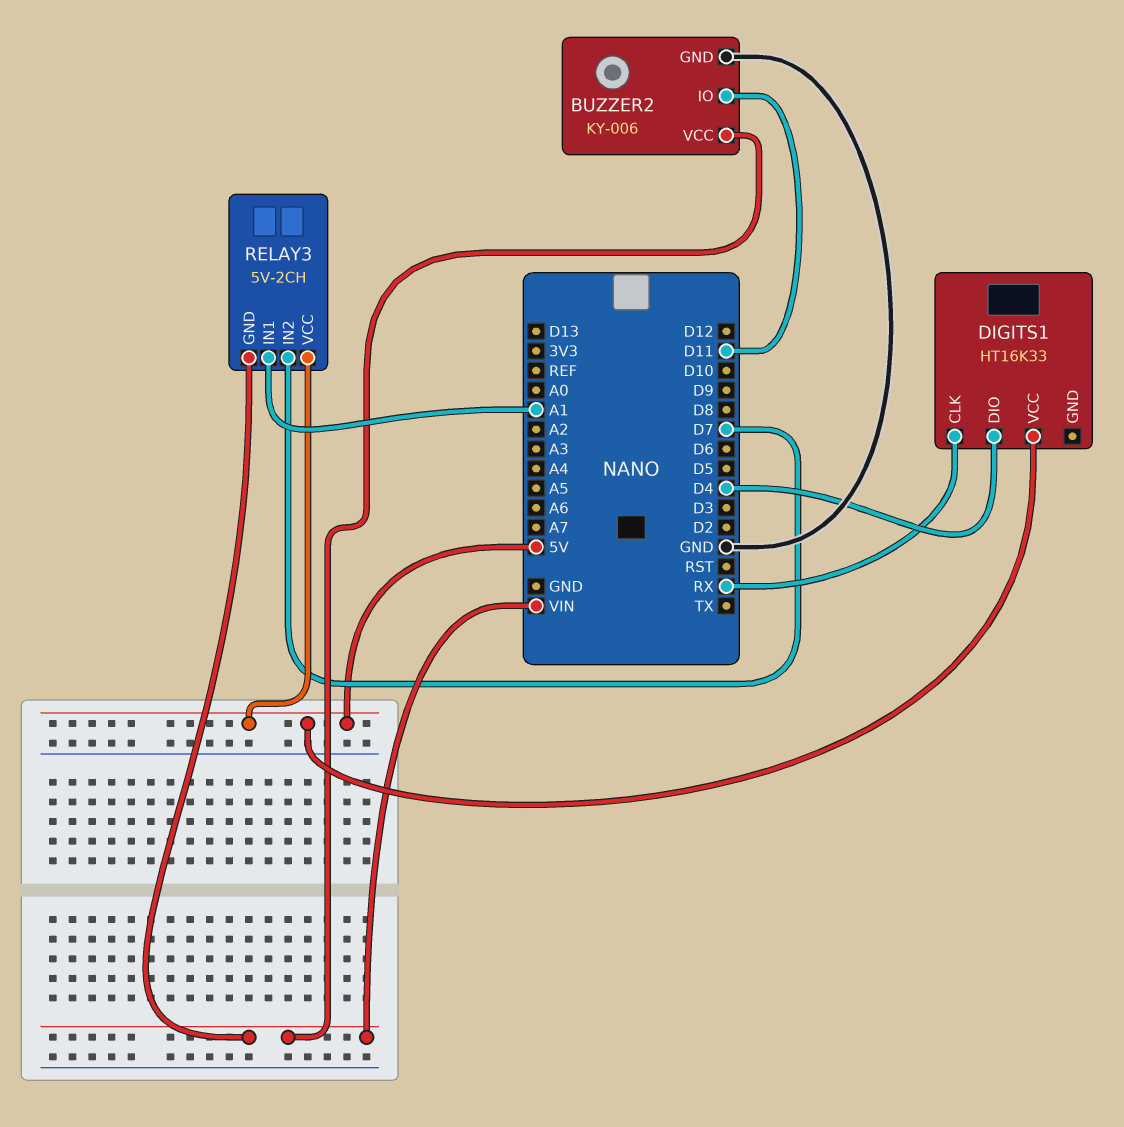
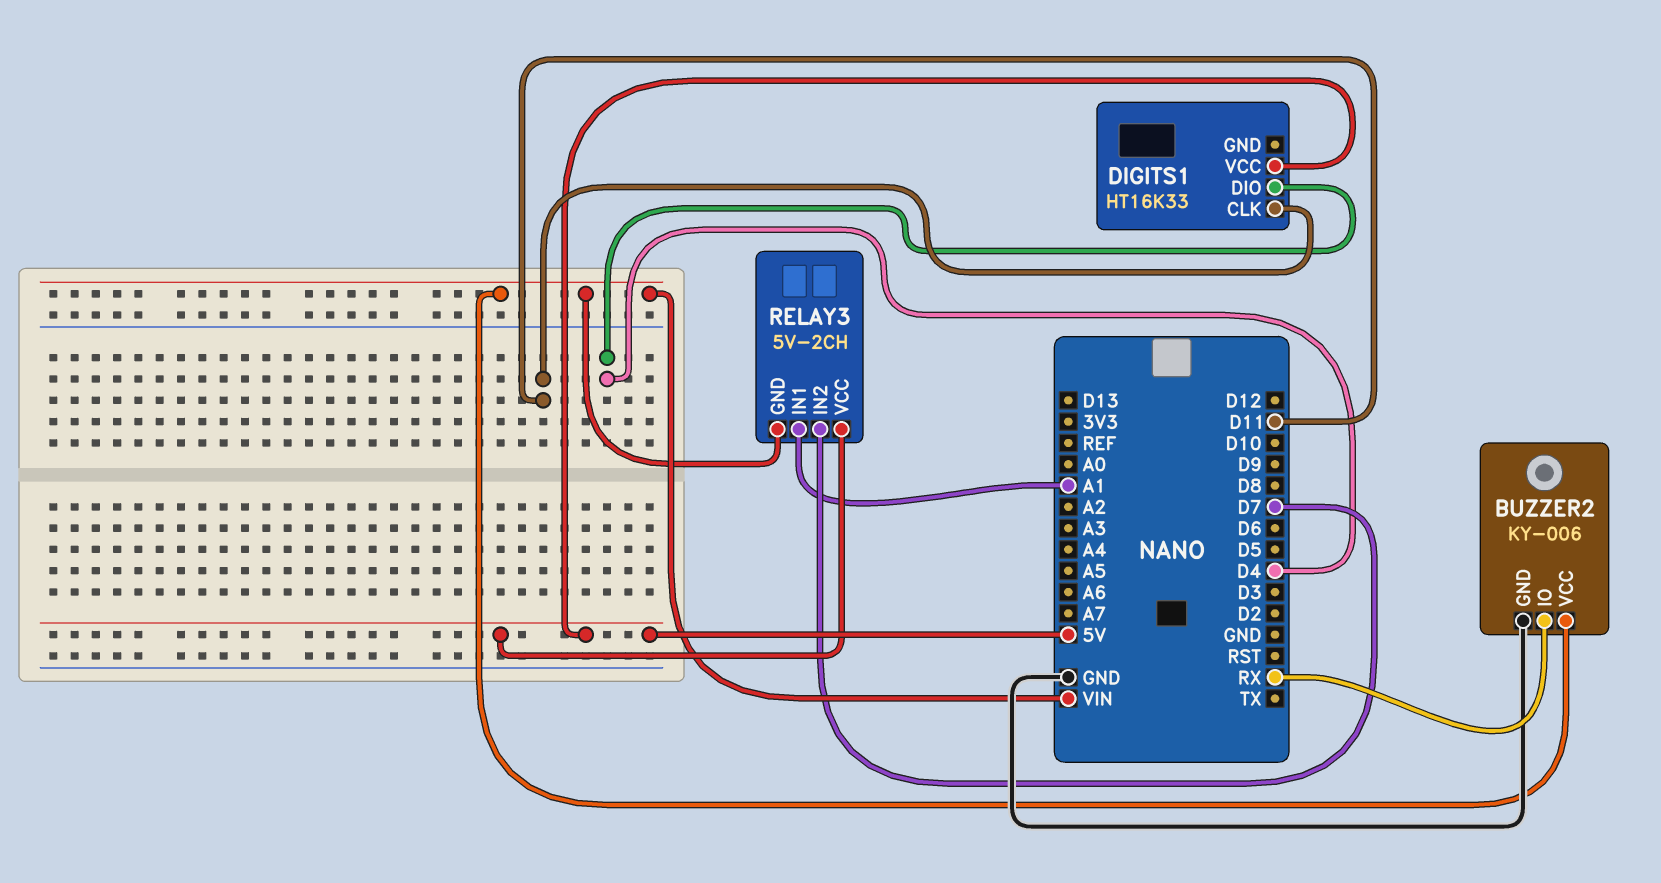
BUZZER2 pin IO: D11 -> RX
DIGITS1 pin CLK: RX -> D11

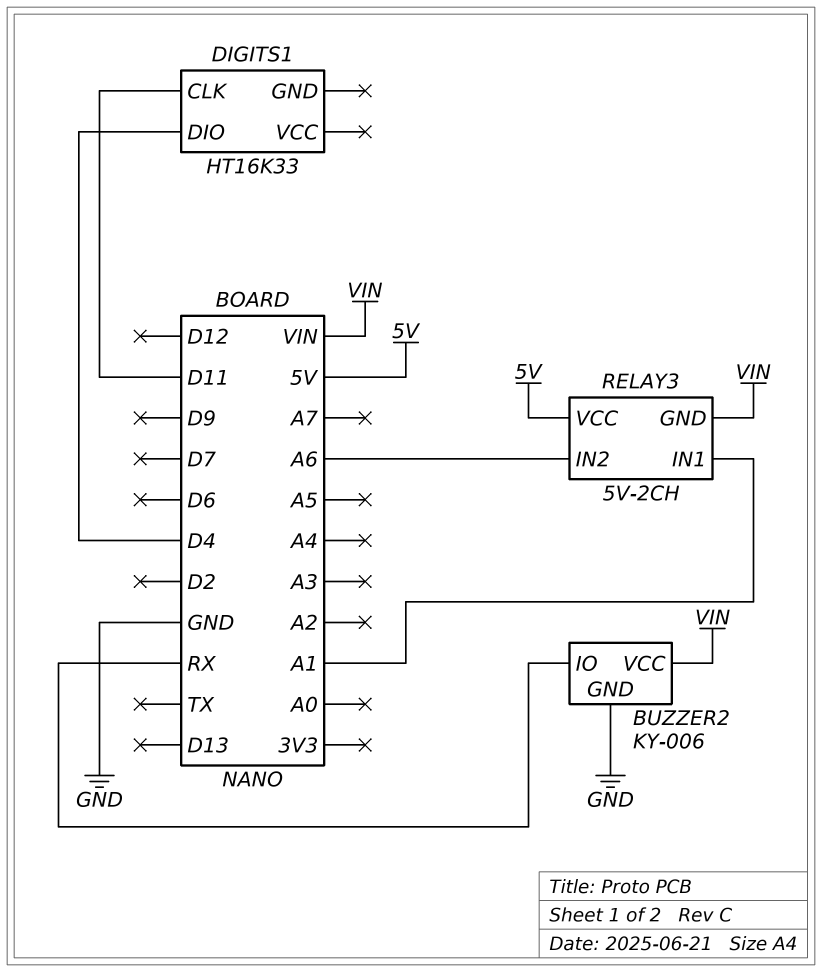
DIGITS1 pin VCC: 5V -> none
RELAY3 pin IN2: D7 -> A6

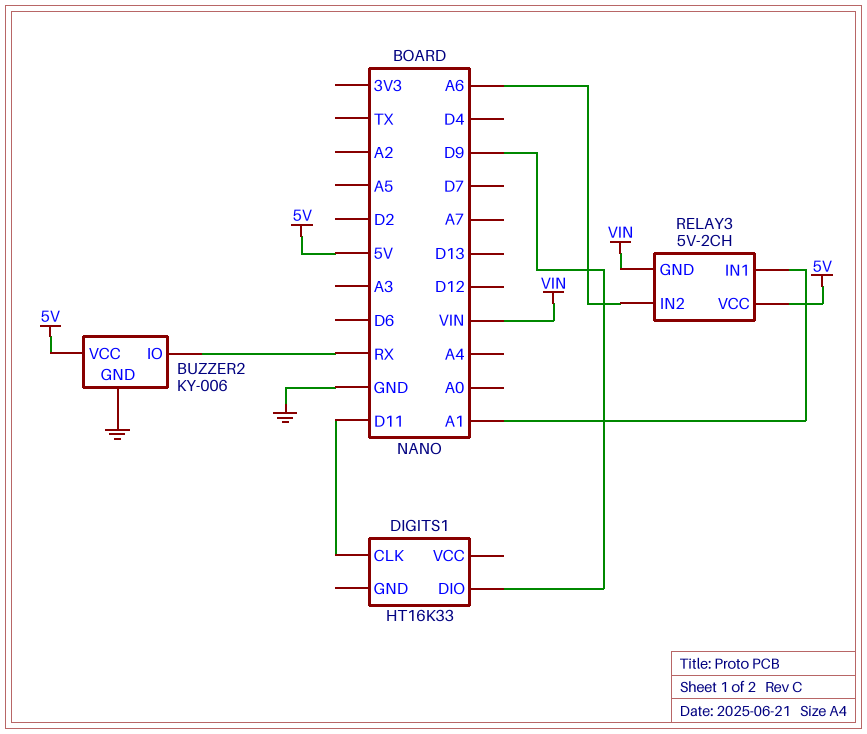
BUZZER2 pin VCC: VIN -> 5V
DIGITS1 pin DIO: D4 -> D9

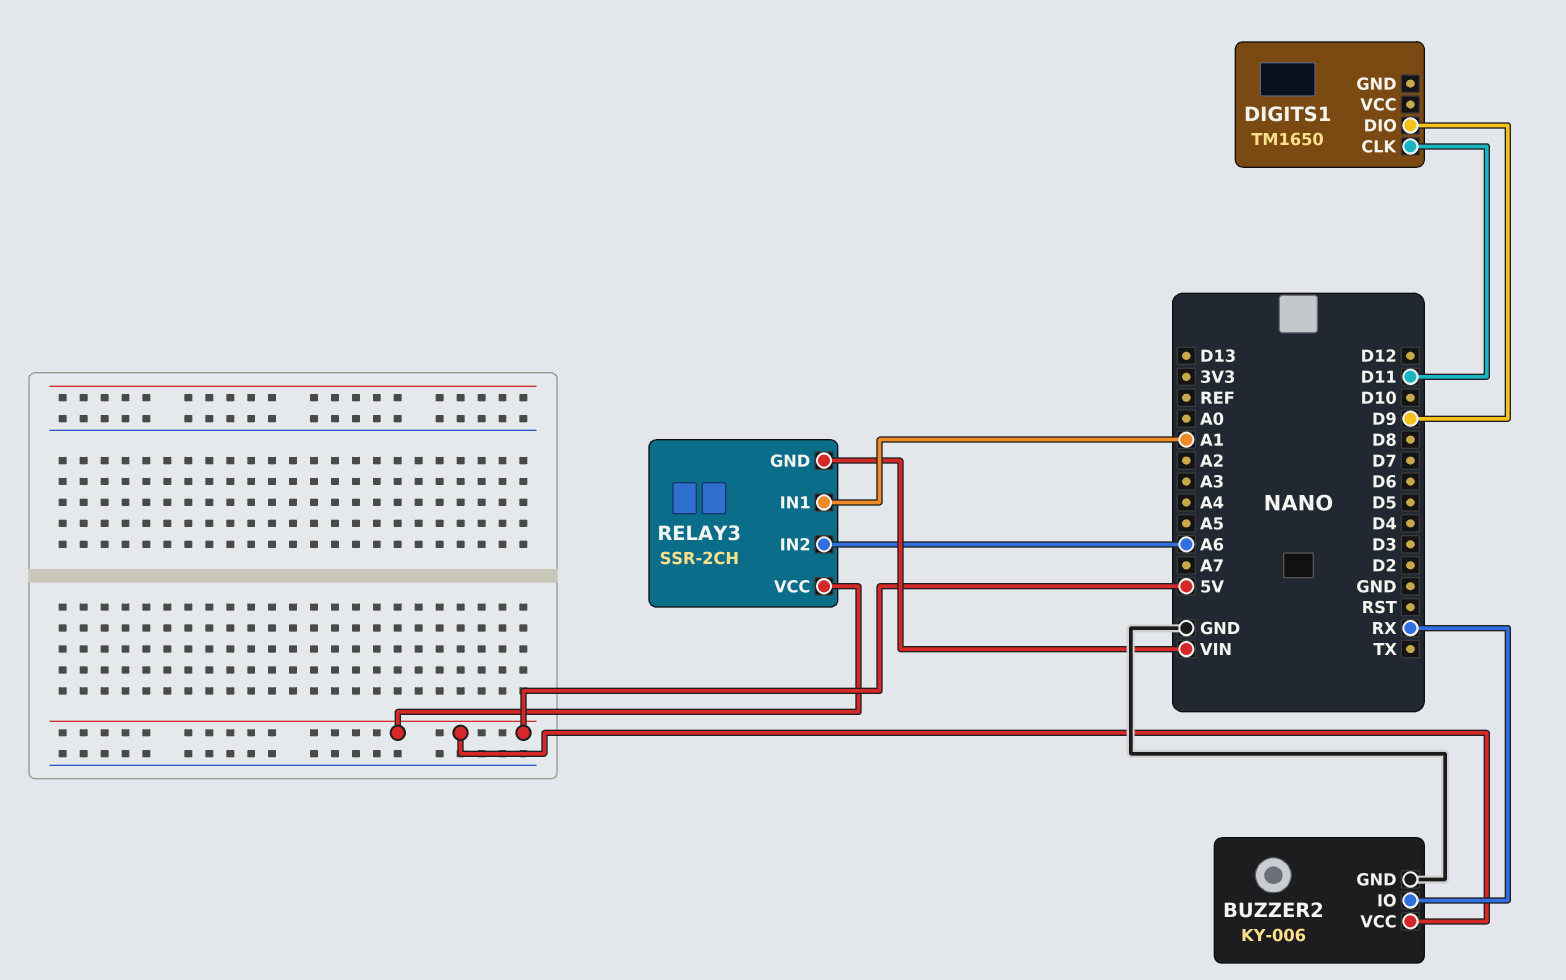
DIGITS1: HT16K33 -> TM1650
RELAY3: 5V-2CH -> SSR-2CH

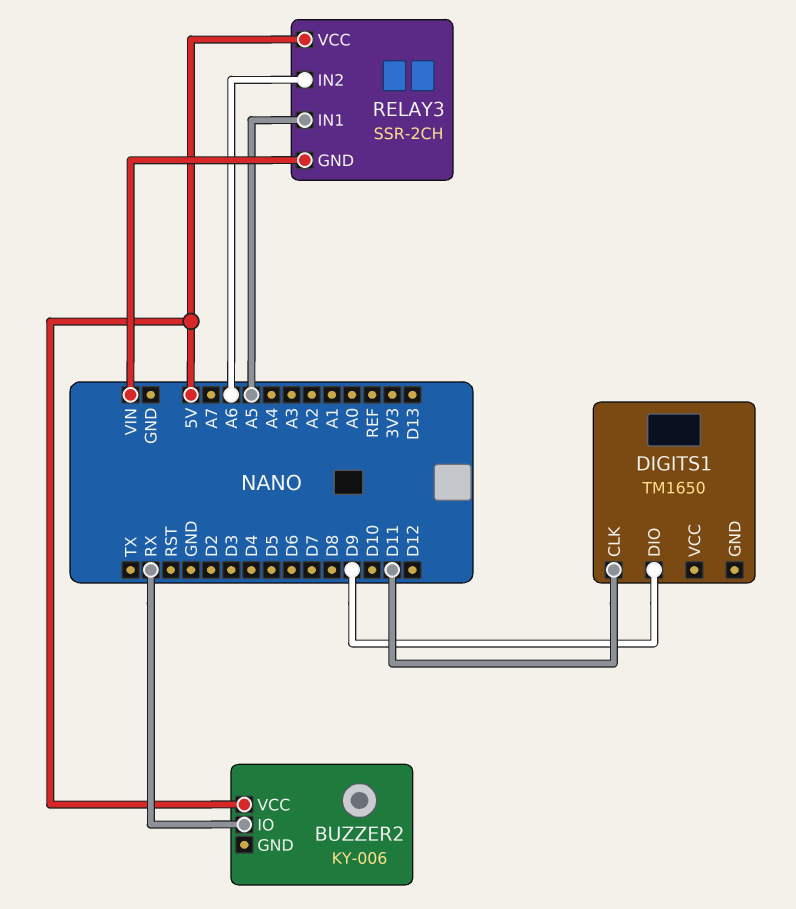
BUZZER2 pin GND: GND -> none
RELAY3 pin IN1: A1 -> A5

